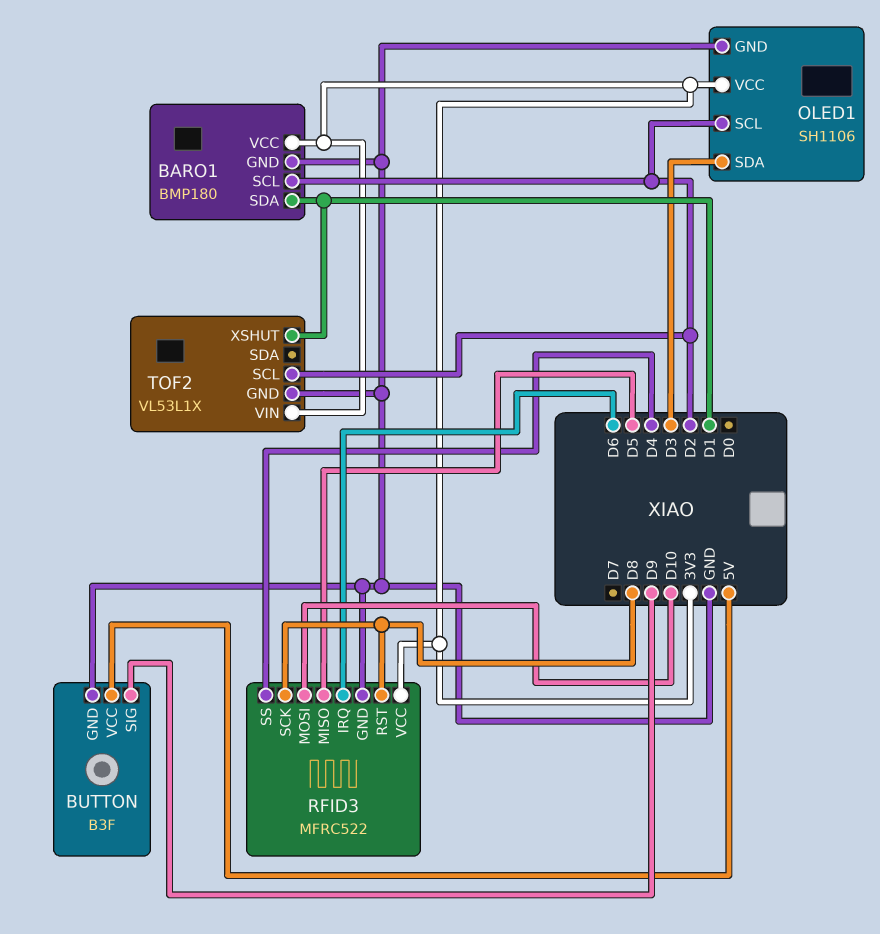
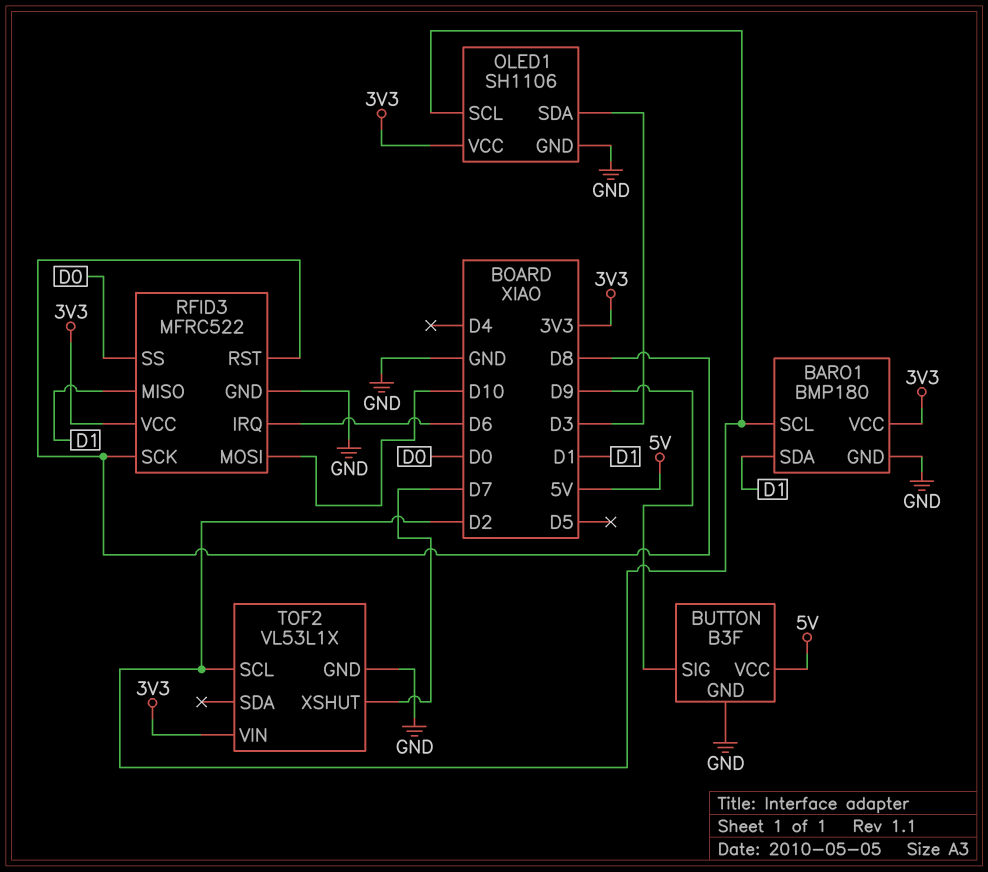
RFID3 pin MISO: D5 -> D1
RFID3 pin SS: D4 -> D0
TOF2 pin XSHUT: D1 -> D7

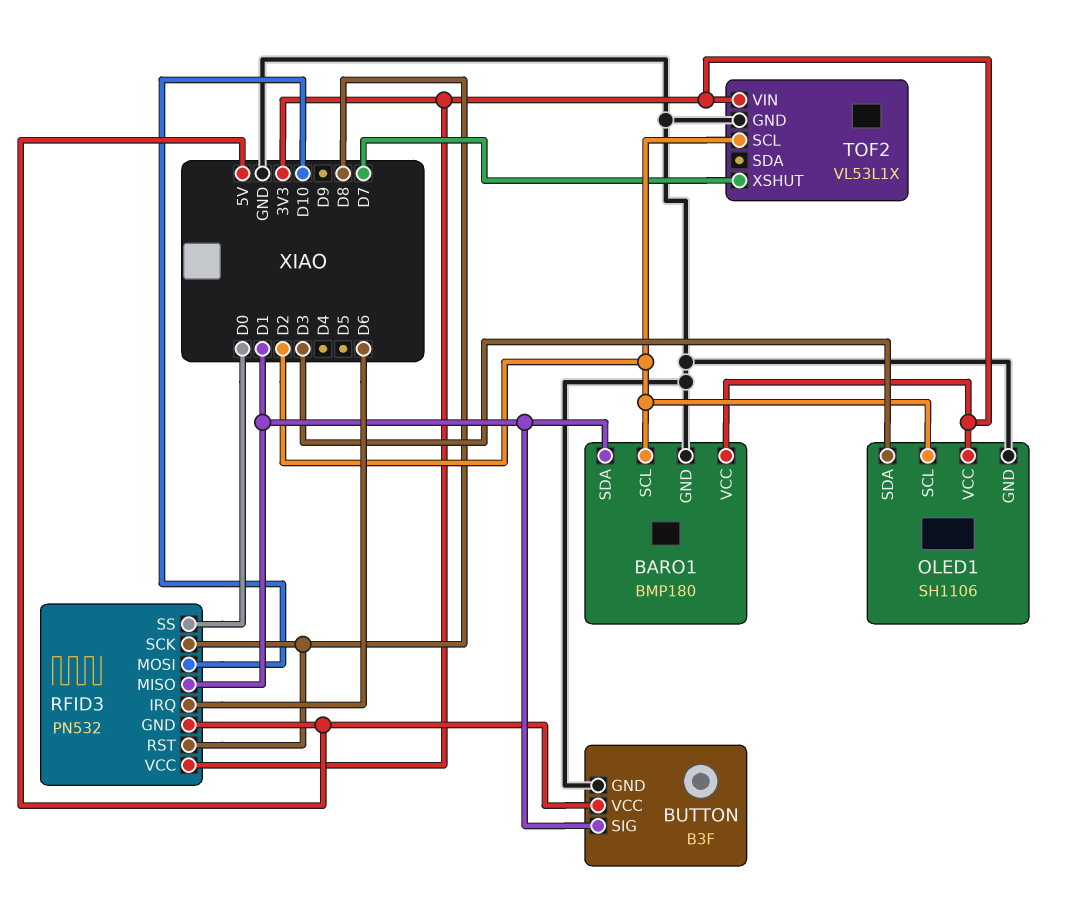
BUTTON pin SIG: D9 -> D1
RFID3: MFRC522 -> PN532
RFID3 pin GND: GND -> 5V

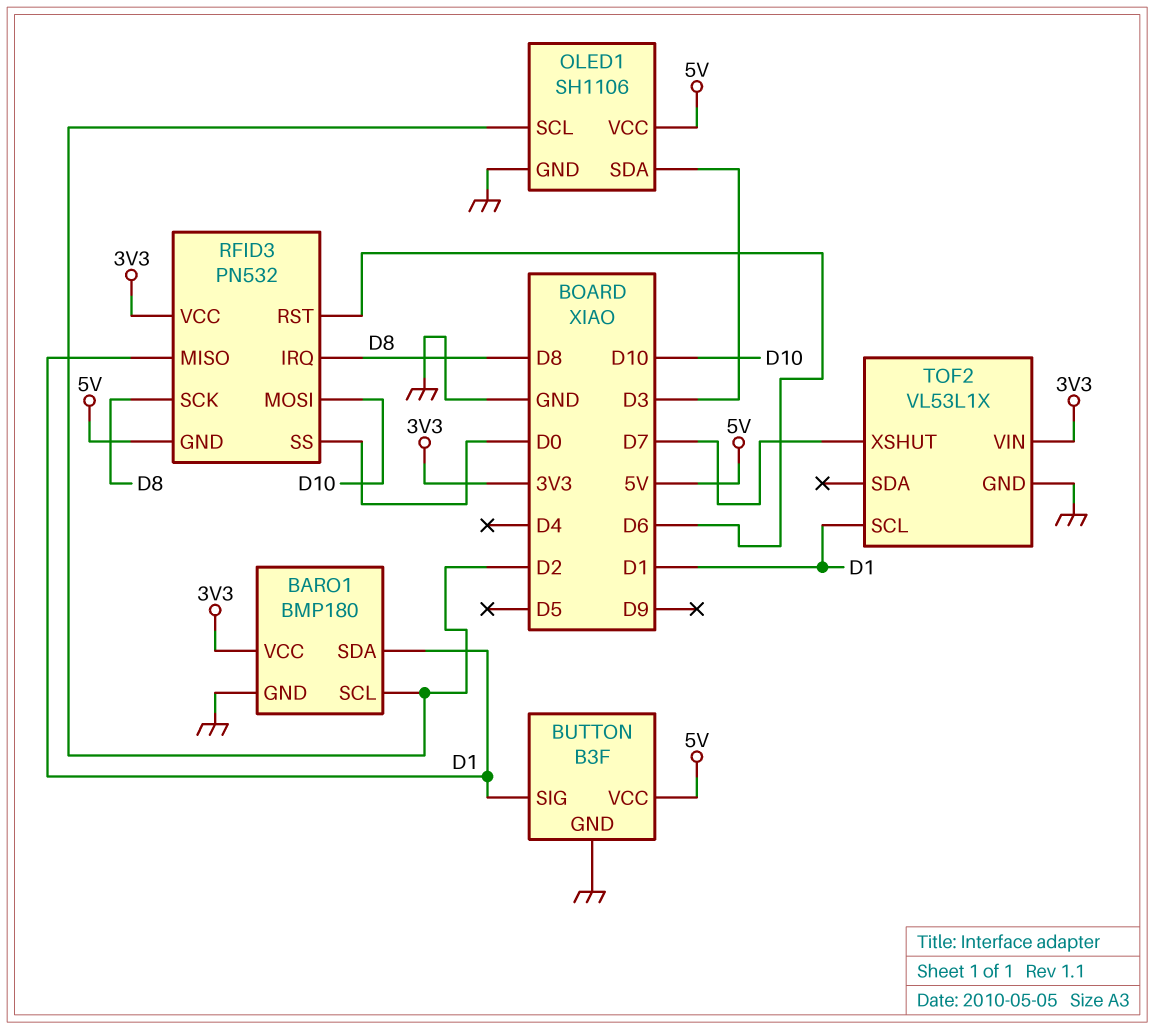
OLED1 pin VCC: 3V3 -> 5V
RFID3 pin IRQ: D6 -> D8
RFID3 pin RST: D8 -> D6
TOF2 pin SCL: D2 -> D1

